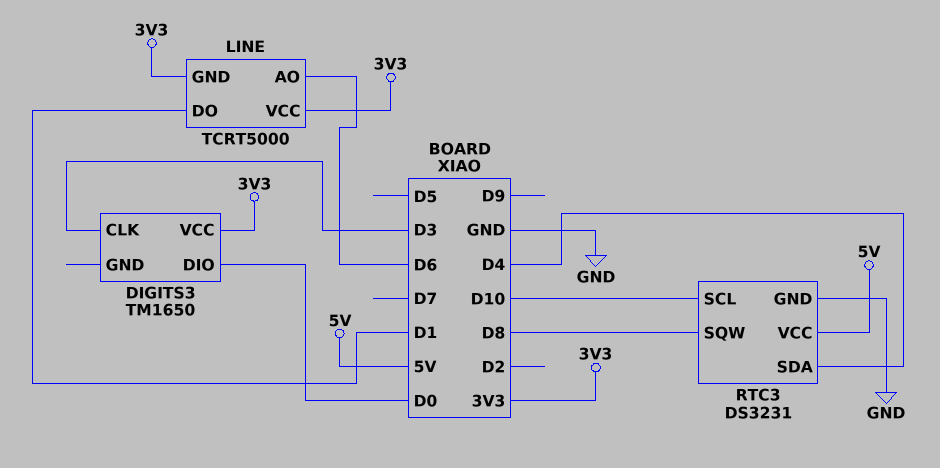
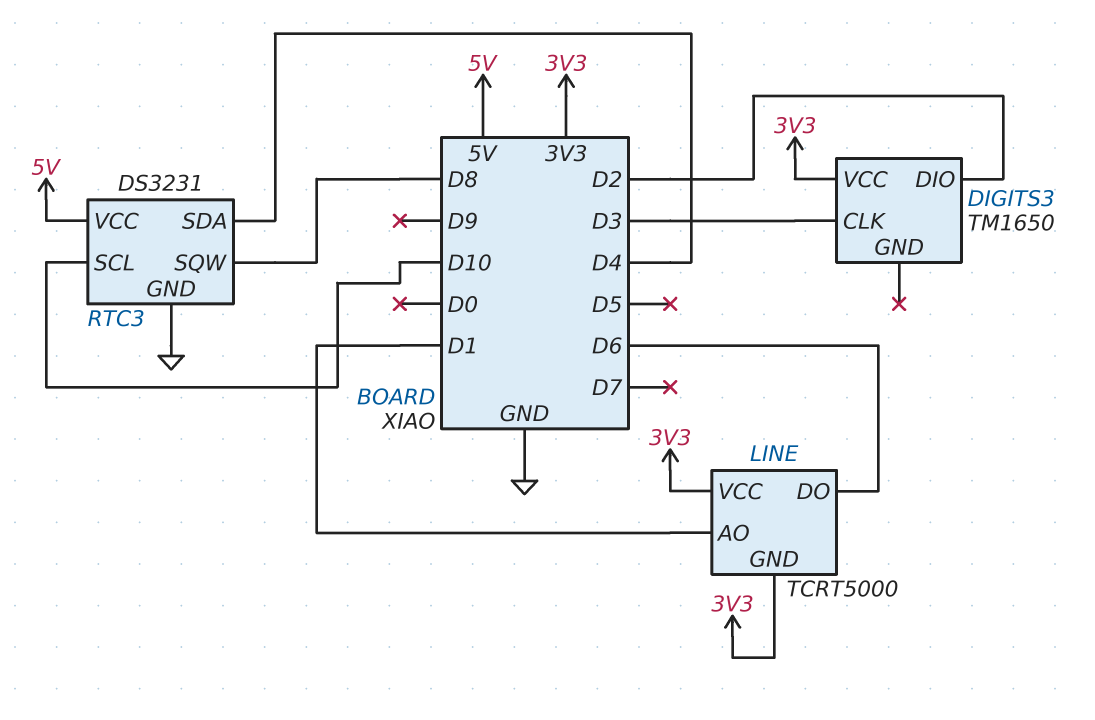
DIGITS3 pin DIO: D0 -> D2
LINE pin AO: D6 -> D1
LINE pin DO: D1 -> D6

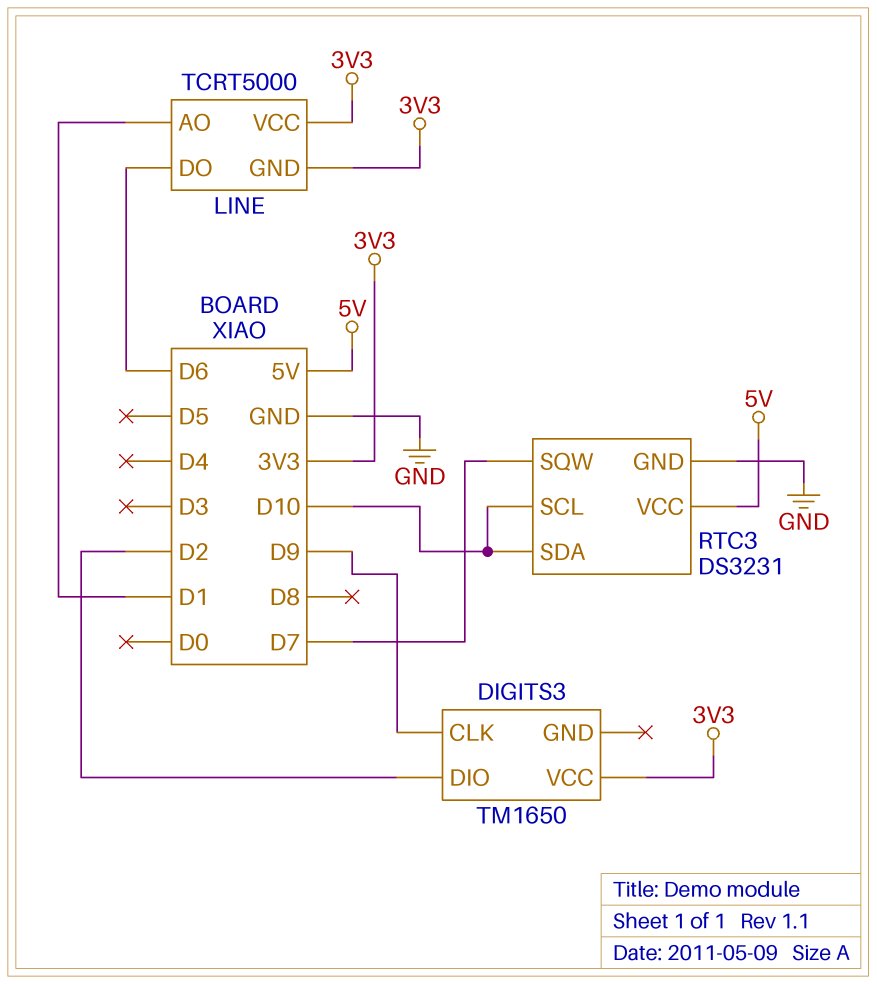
DIGITS3 pin CLK: D3 -> D9
RTC3 pin SDA: D4 -> D10
RTC3 pin SQW: D8 -> D7

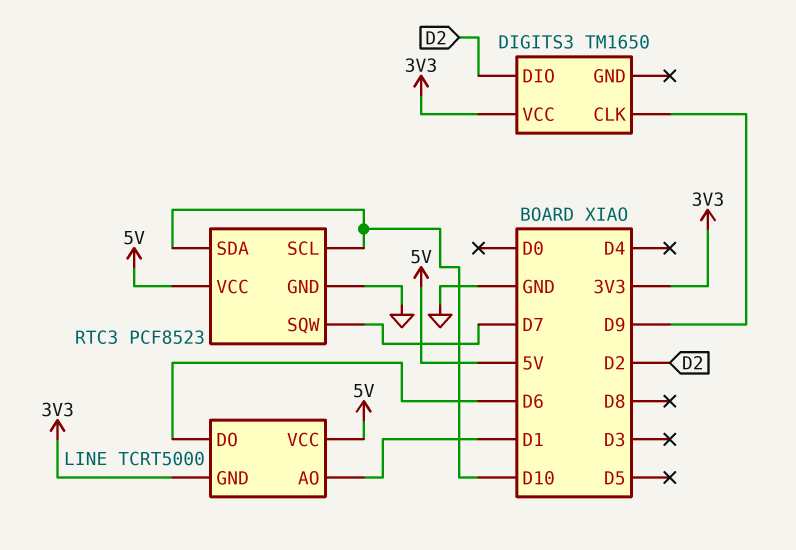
LINE pin VCC: 3V3 -> 5V
RTC3: DS3231 -> PCF8523

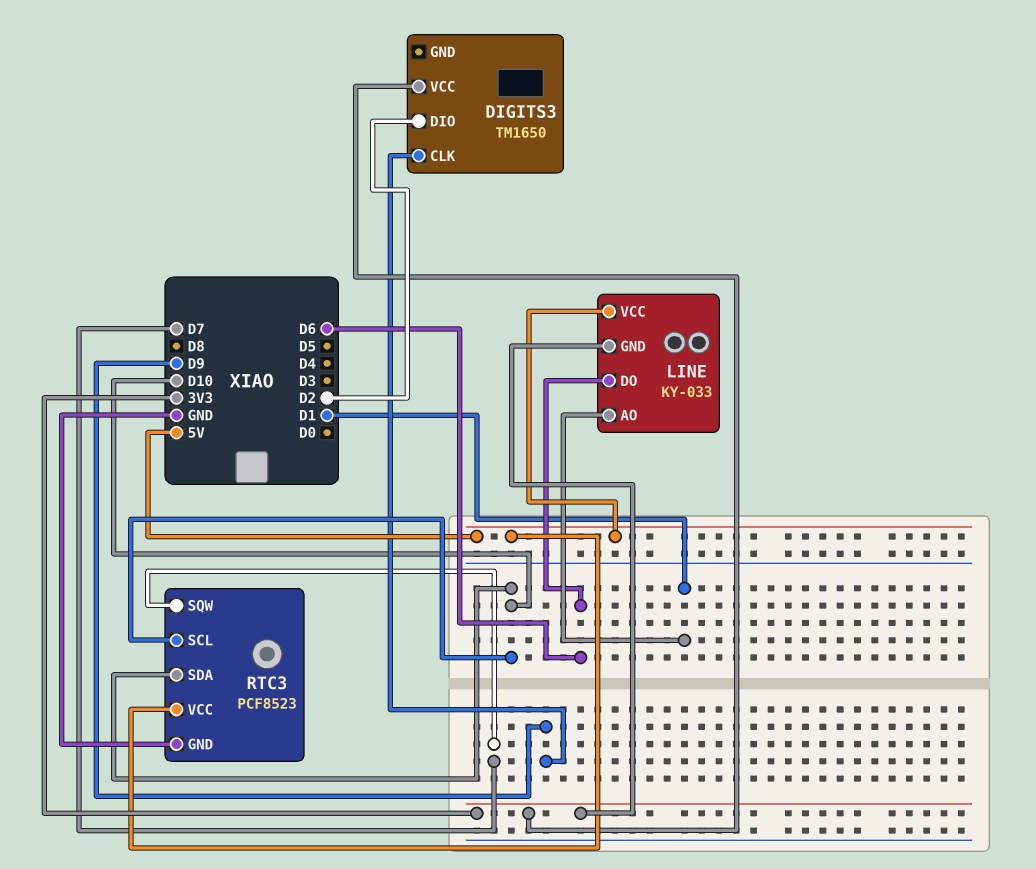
LINE: TCRT5000 -> KY-033

